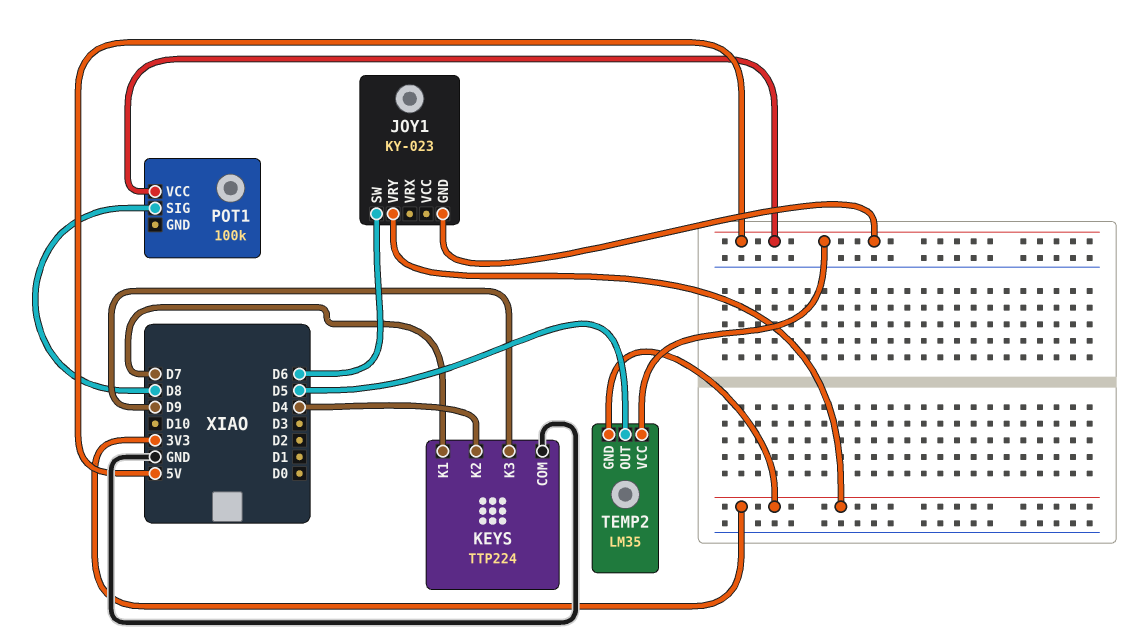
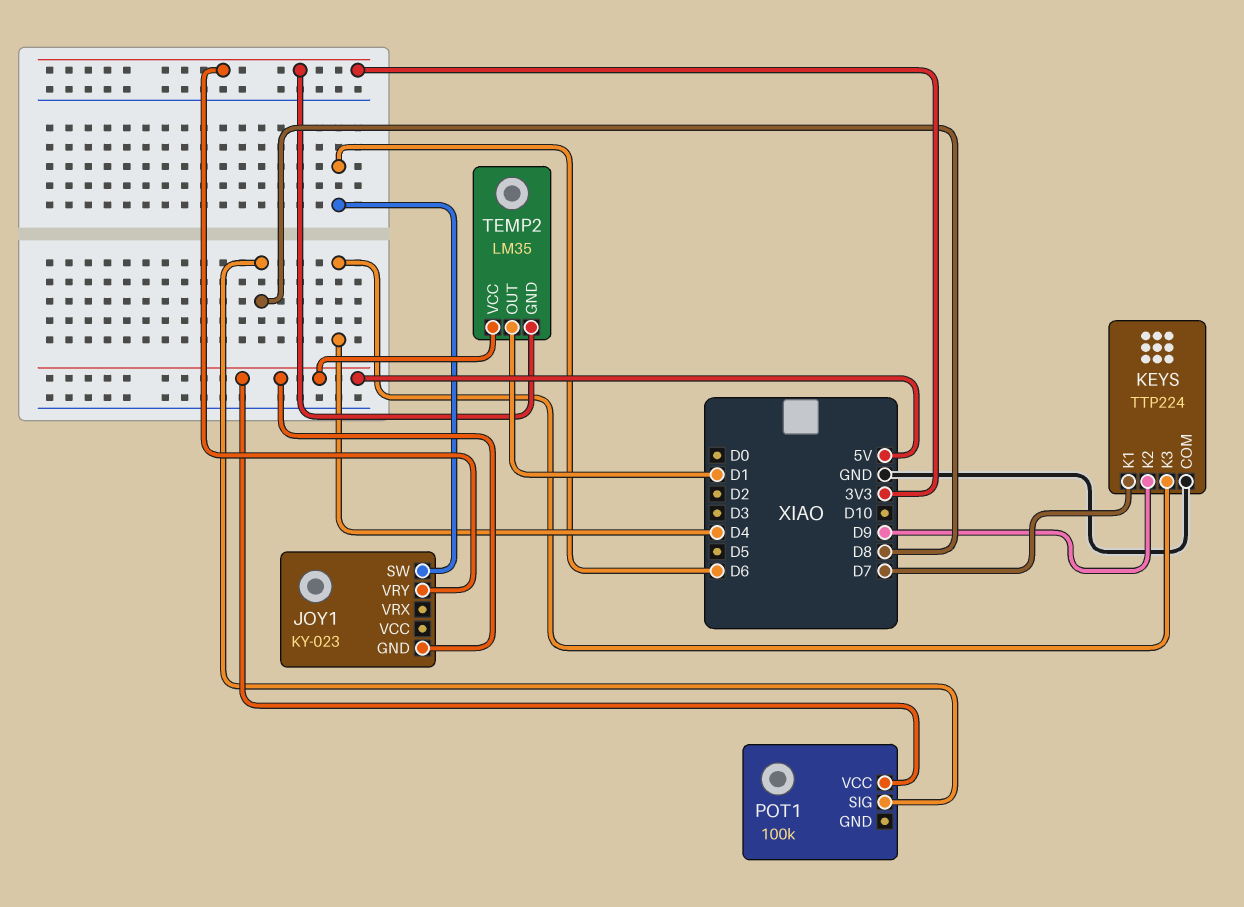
KEYS pin K2: D4 -> D9
KEYS pin K3: D9 -> D4
TEMP2 pin OUT: D5 -> D1

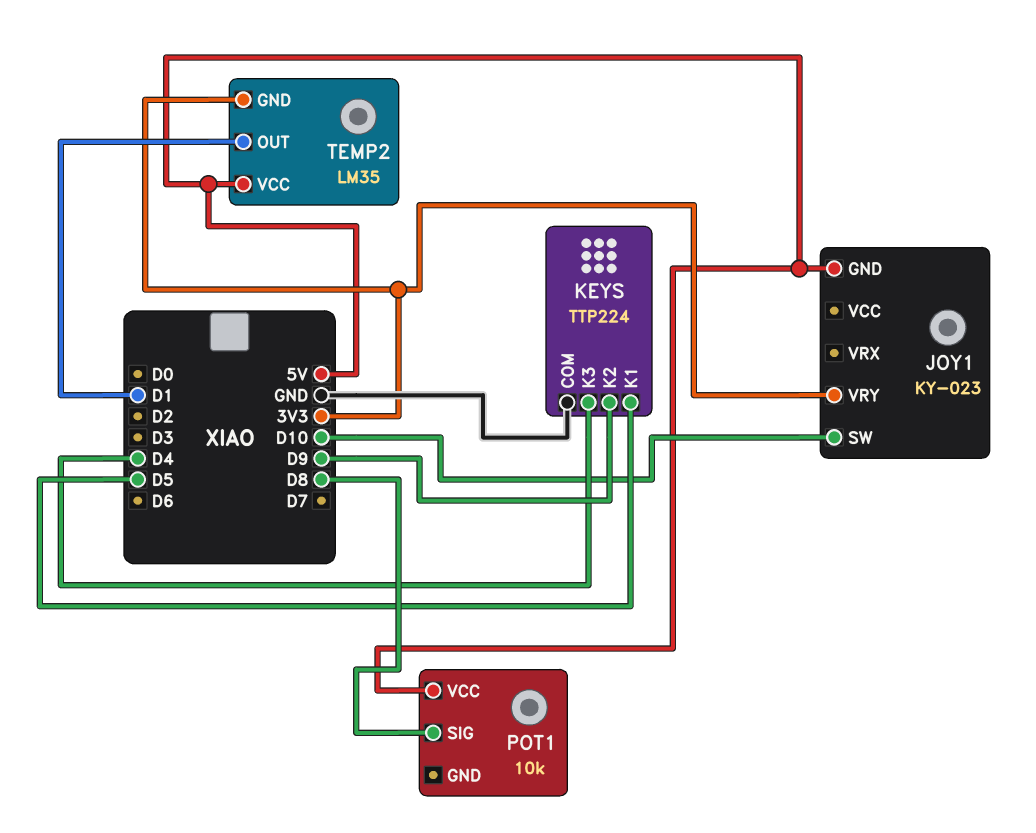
JOY1 pin SW: D6 -> D10
KEYS pin K1: D7 -> D5
POT1: 100k -> 10k

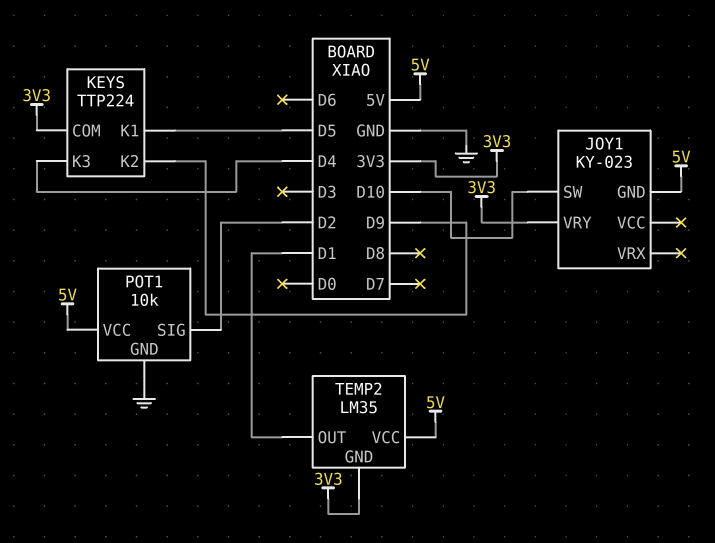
KEYS pin COM: GND -> 3V3
POT1 pin GND: none -> GND
POT1 pin SIG: D8 -> D2

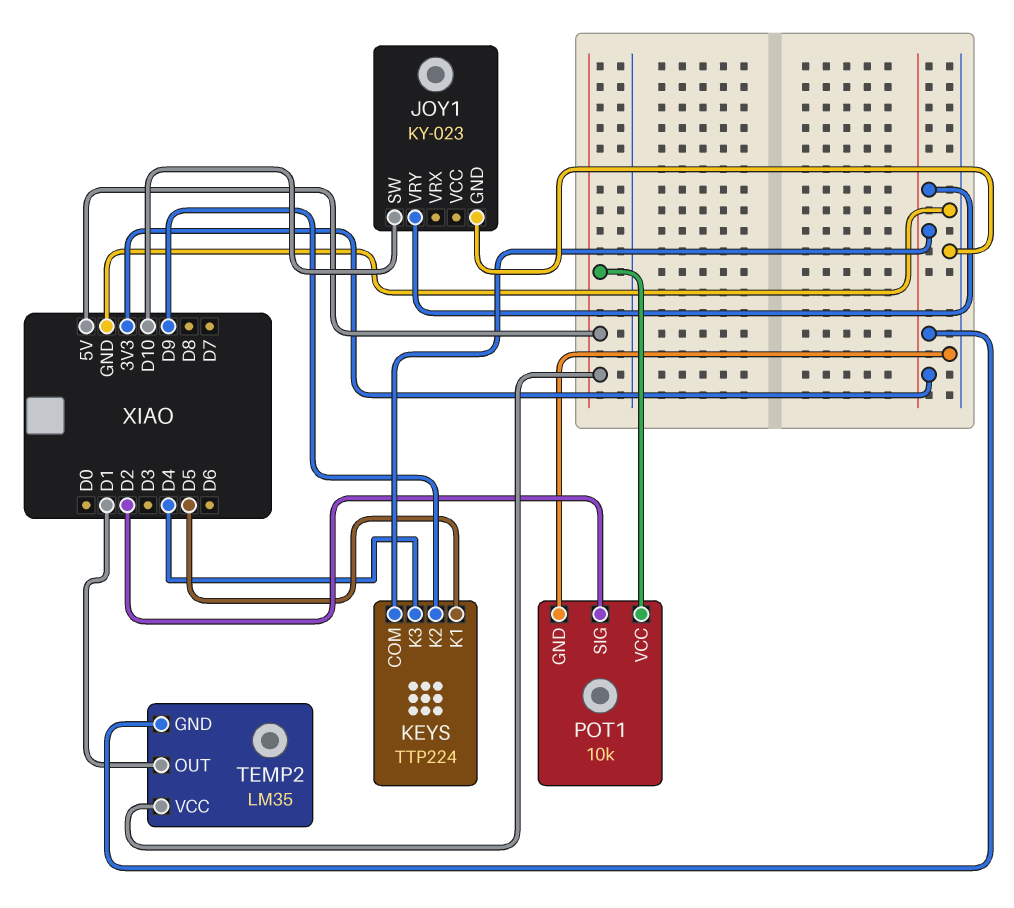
JOY1 pin GND: 5V -> GND

